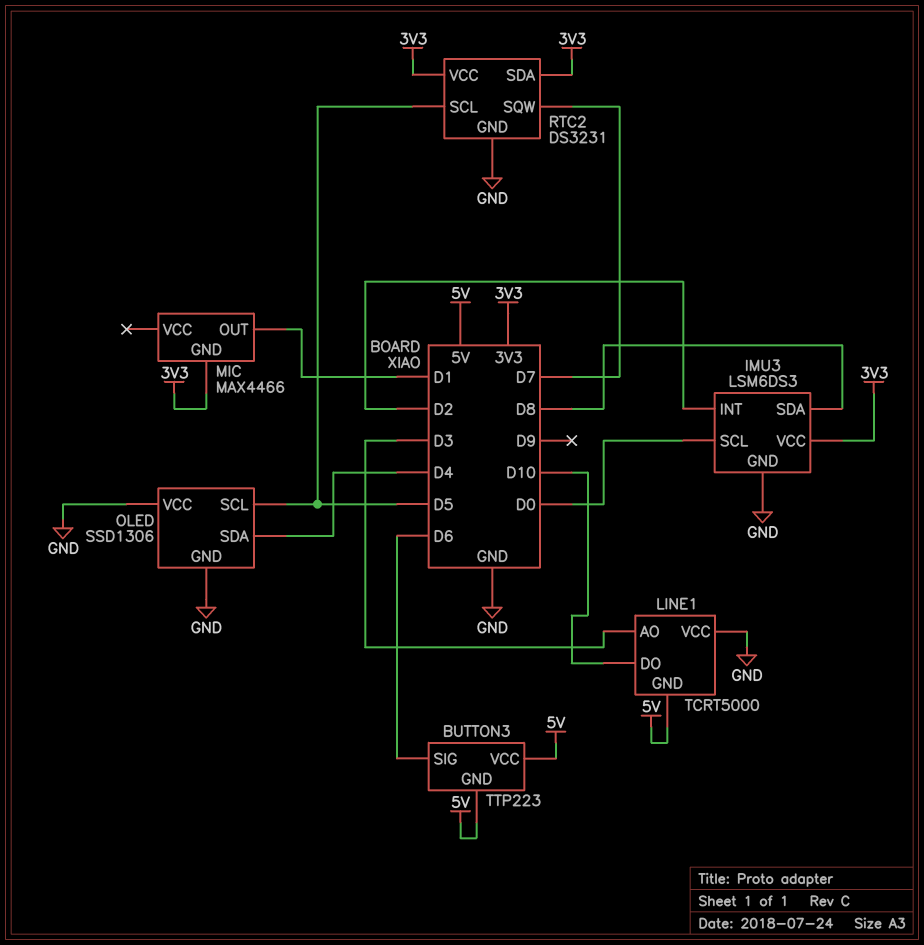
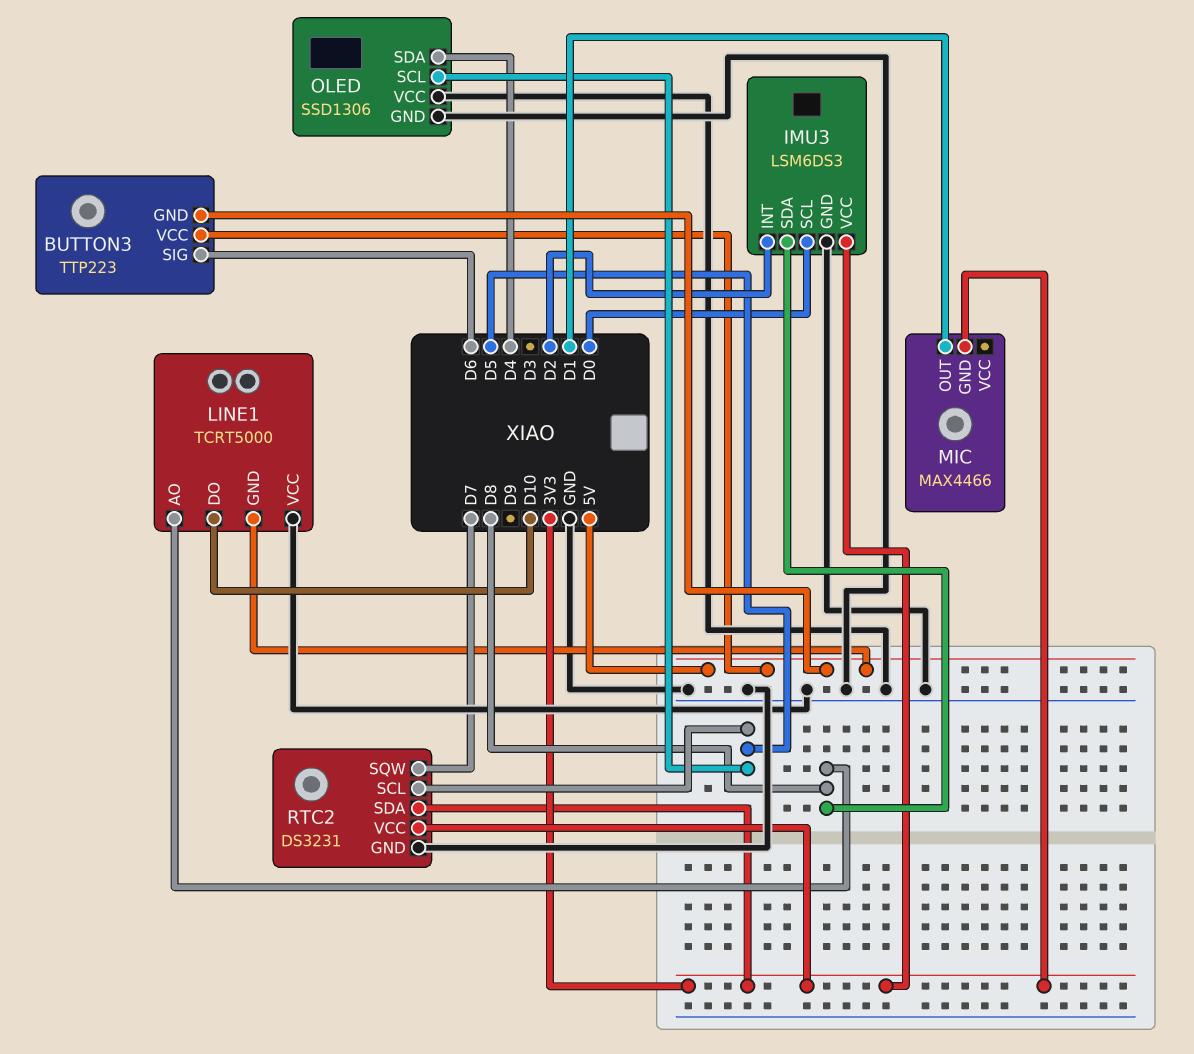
LINE1 pin AO: D3 -> D8

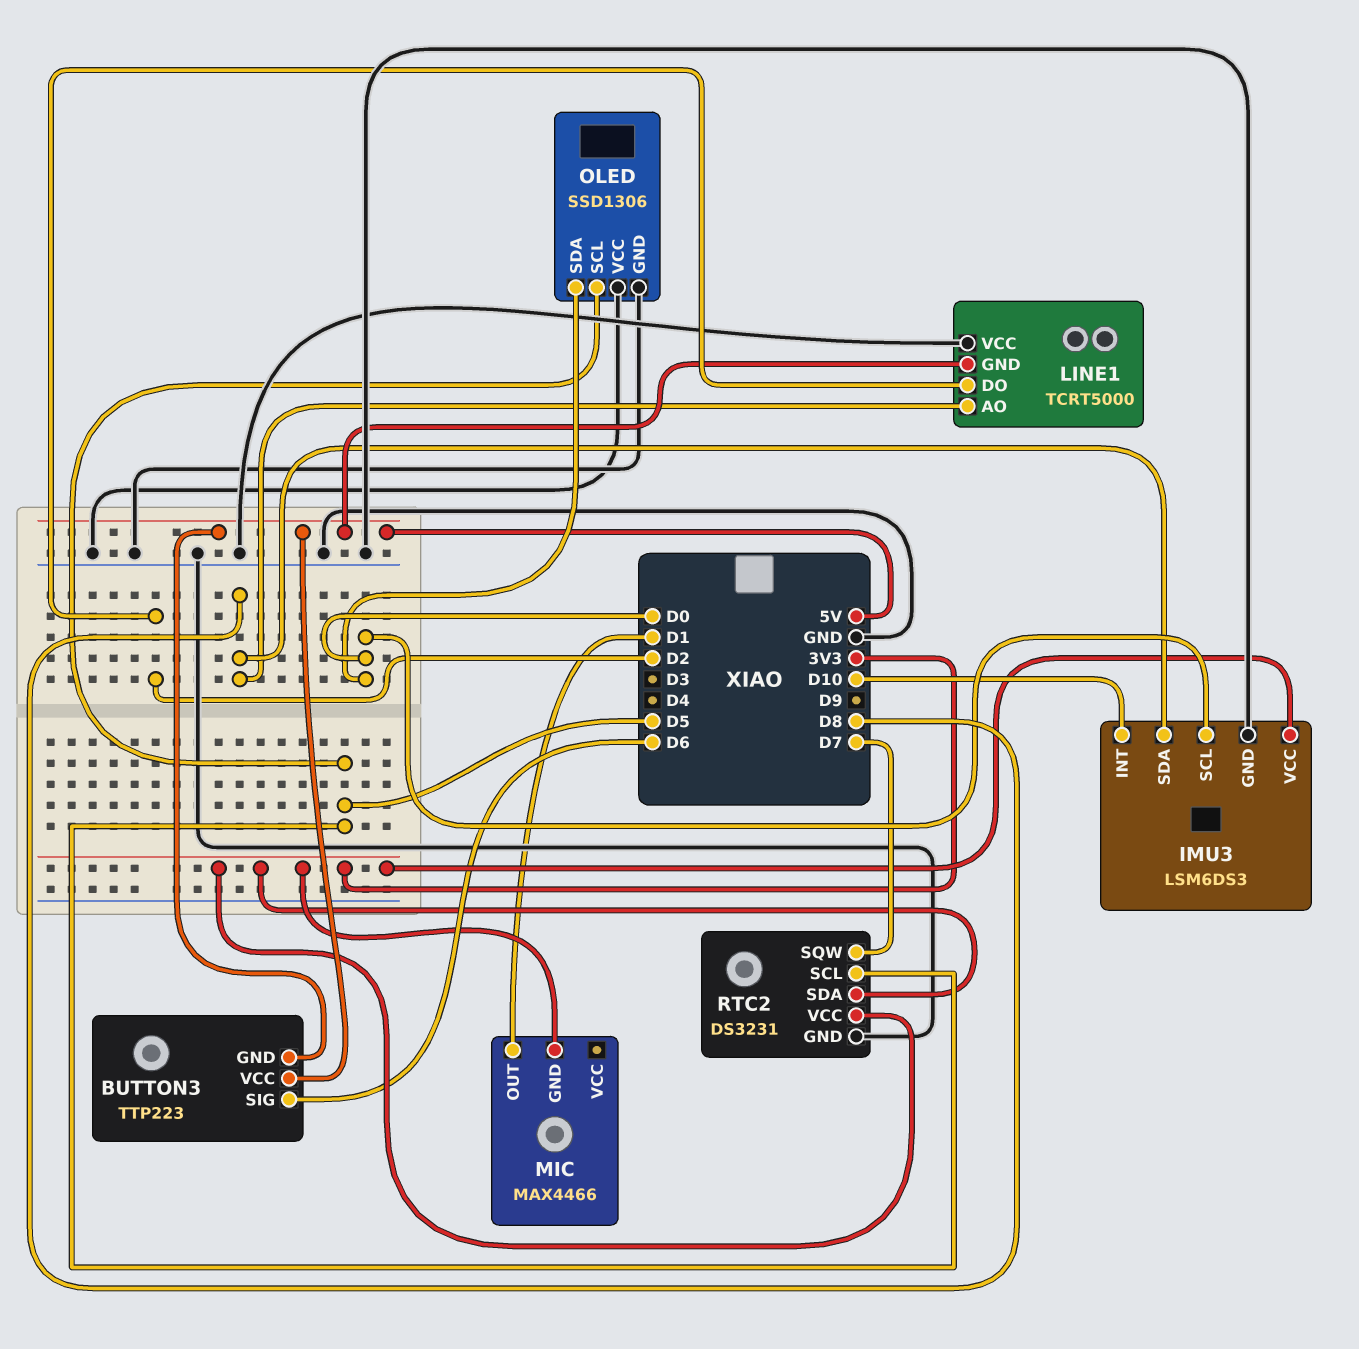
IMU3 pin INT: D2 -> D10
LINE1 pin DO: D10 -> D2
OLED pin SDA: D4 -> D0

